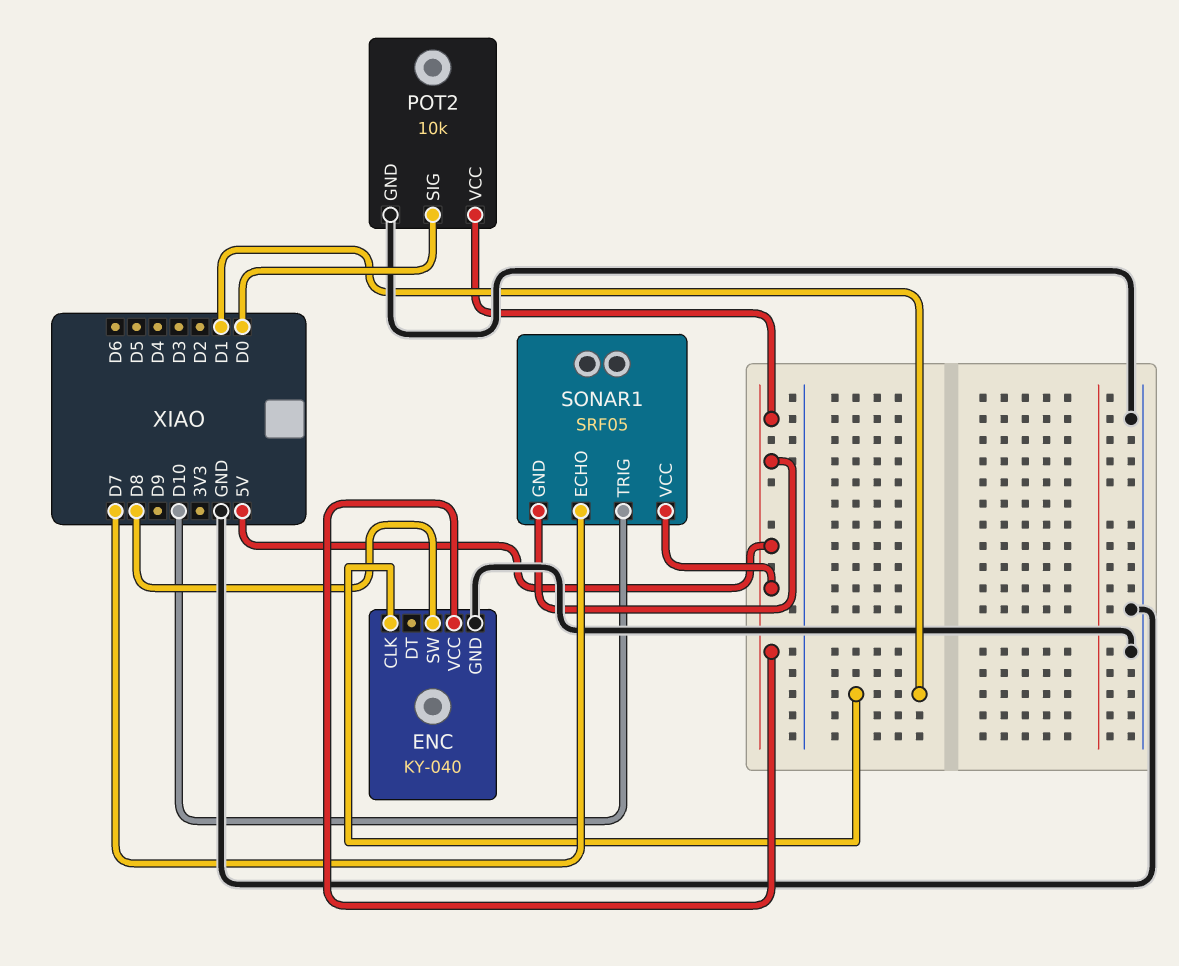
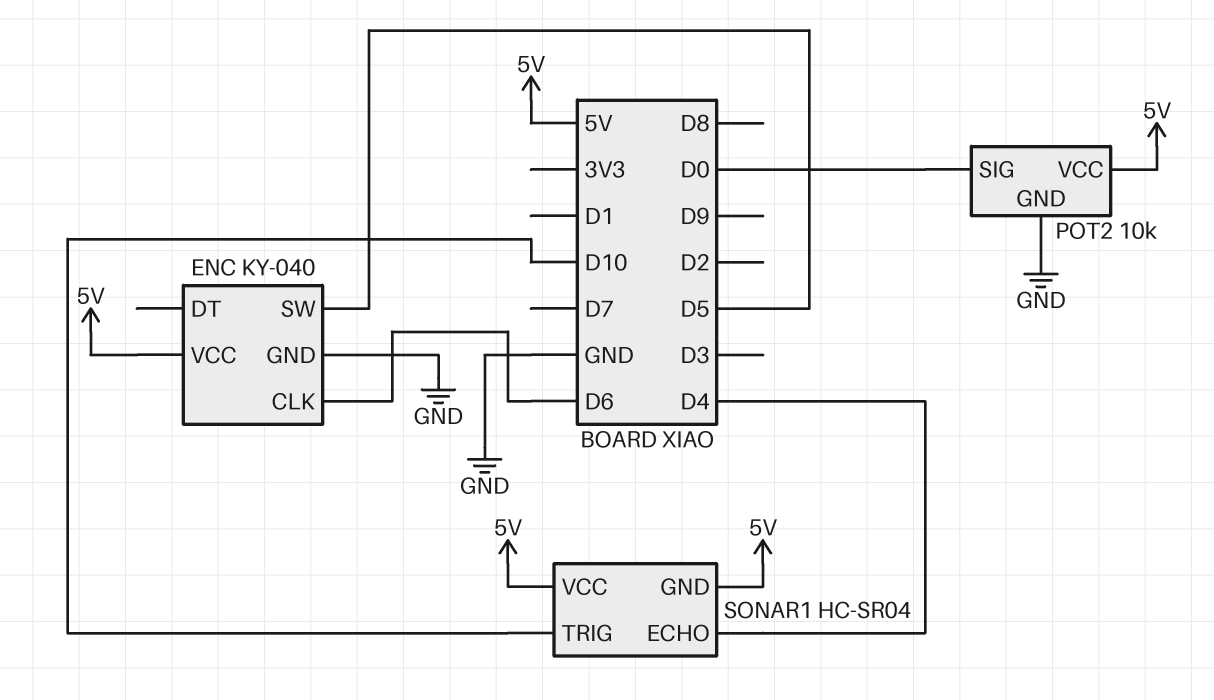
ENC pin CLK: D1 -> D6
ENC pin SW: D8 -> D5
SONAR1: SRF05 -> HC-SR04
SONAR1 pin ECHO: D7 -> D4

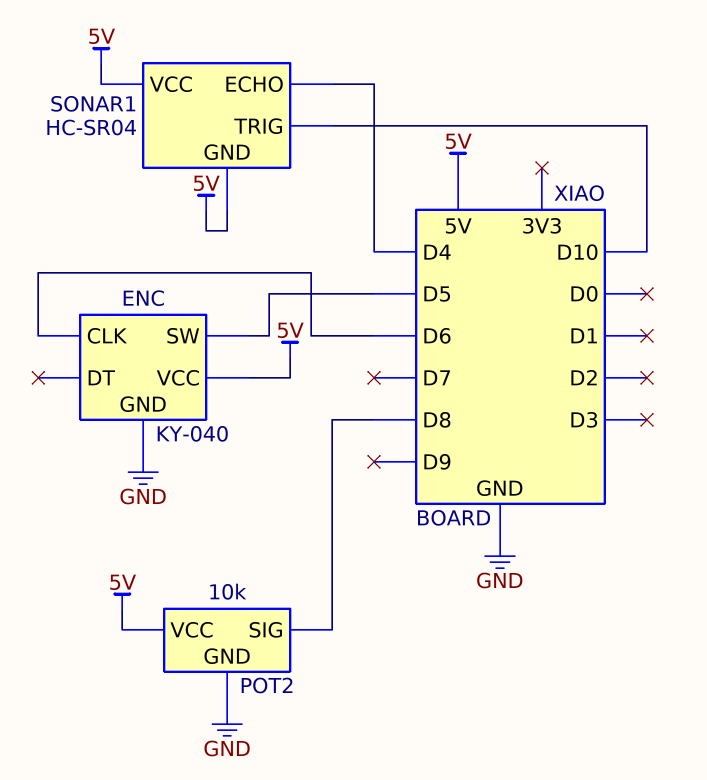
POT2 pin SIG: D0 -> D8

